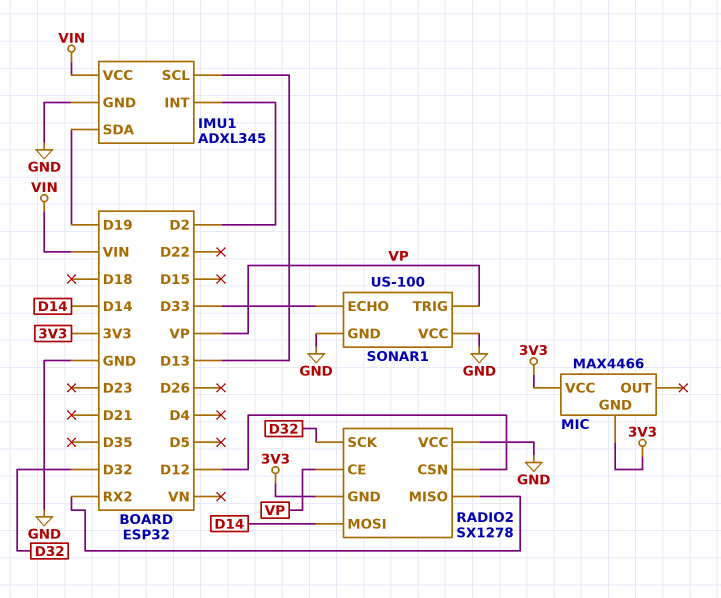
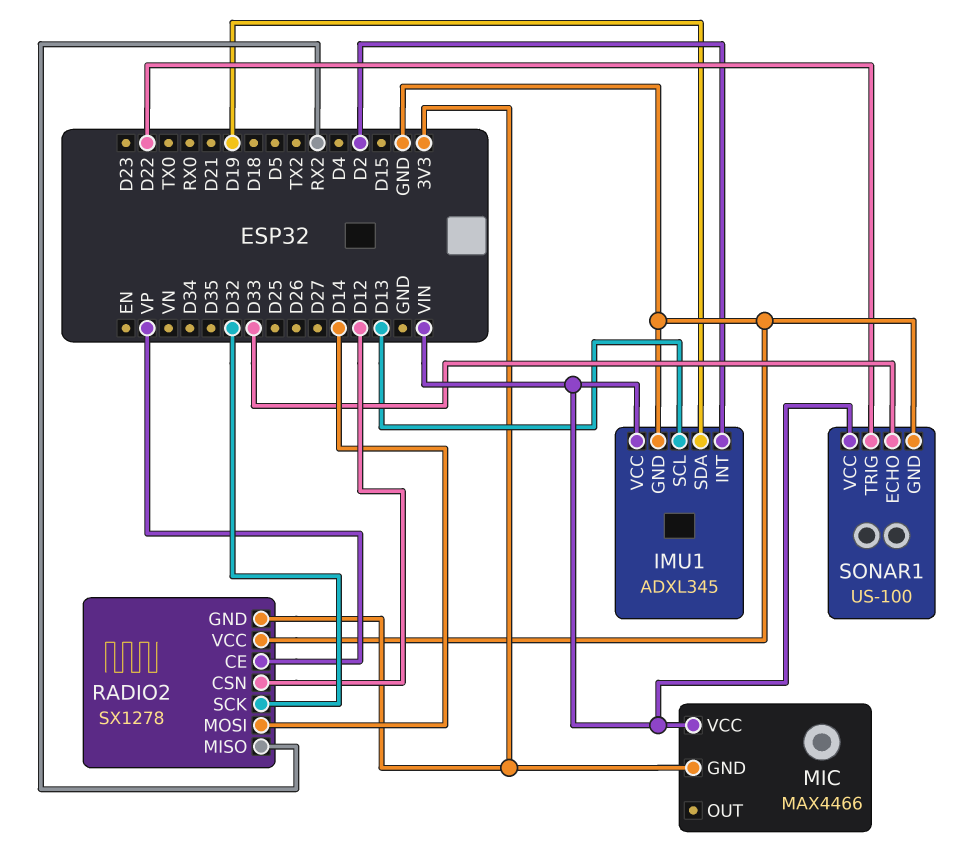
MIC pin VCC: 3V3 -> VIN
SONAR1 pin TRIG: VP -> D22
SONAR1 pin VCC: GND -> VIN

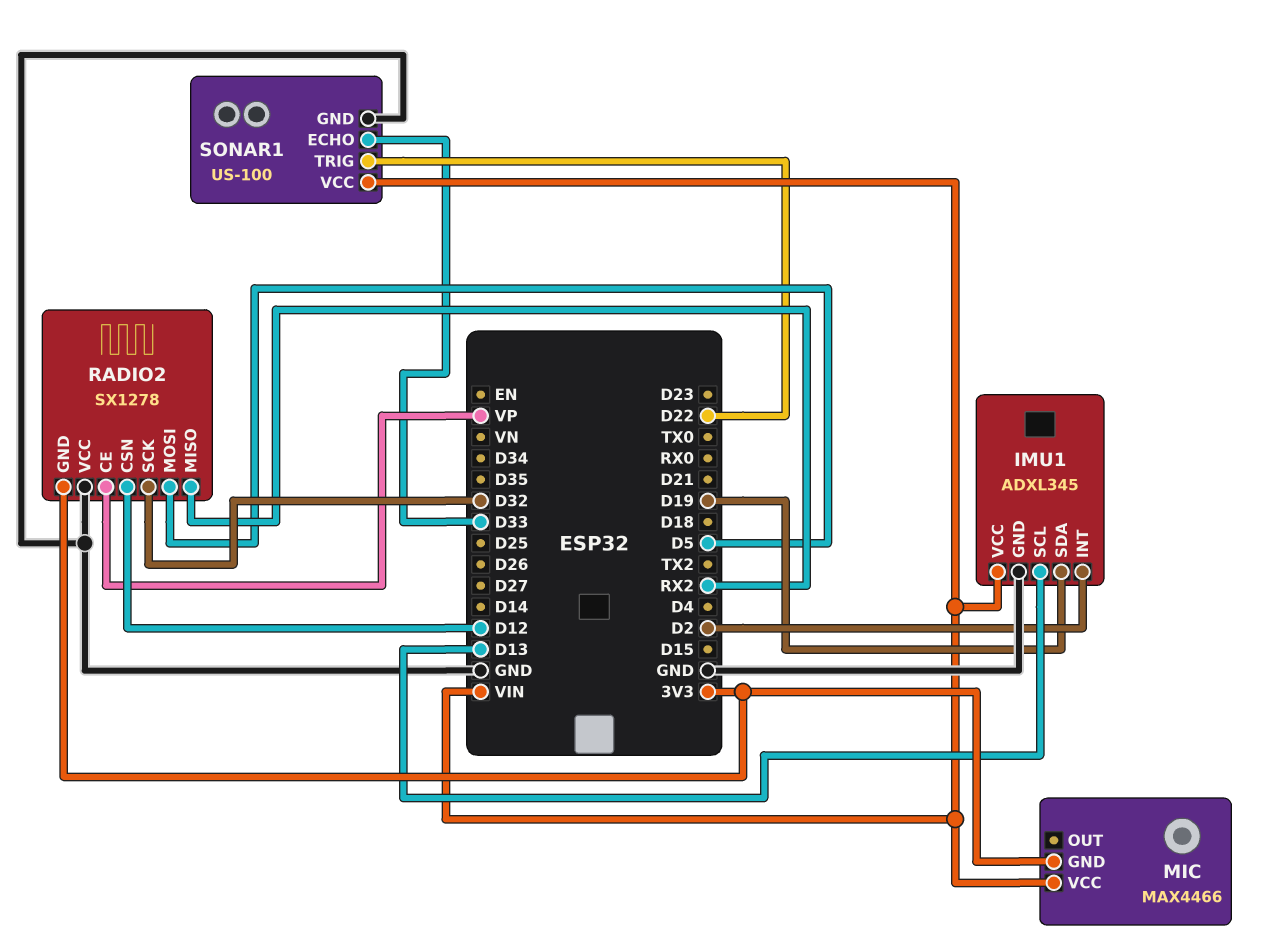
RADIO2 pin MOSI: D14 -> D5

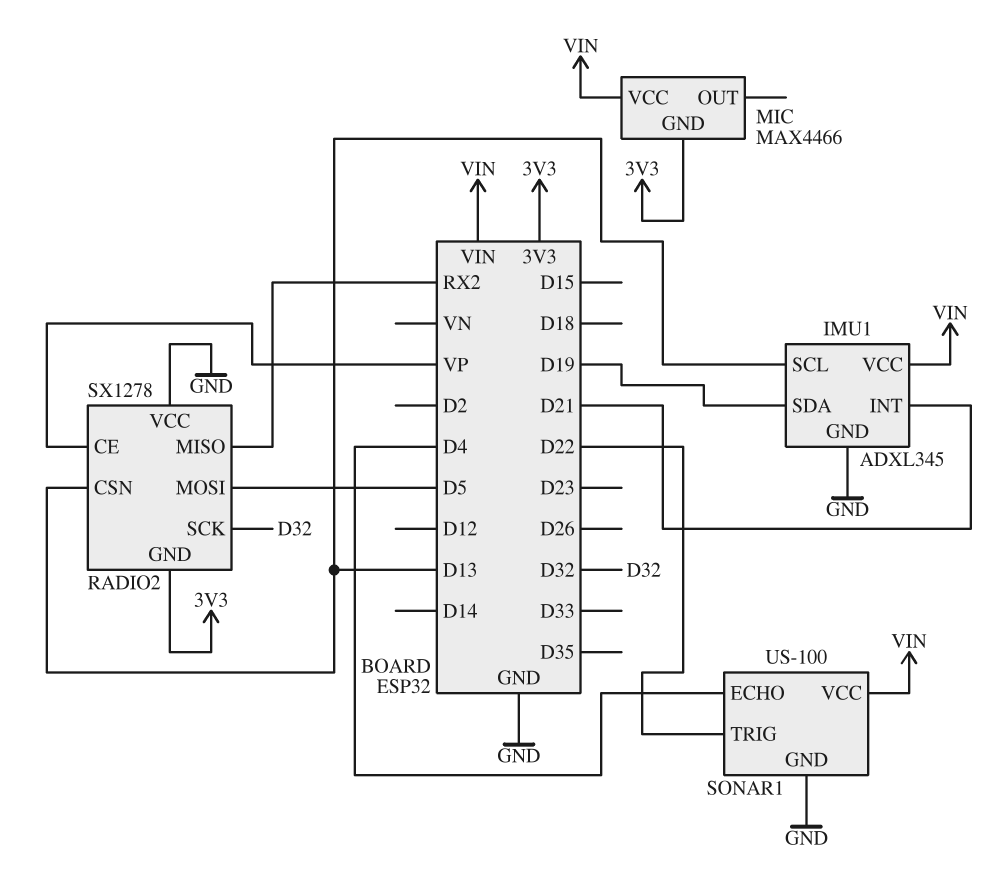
IMU1 pin INT: D2 -> D21
RADIO2 pin CSN: D12 -> D13
SONAR1 pin ECHO: D33 -> D4

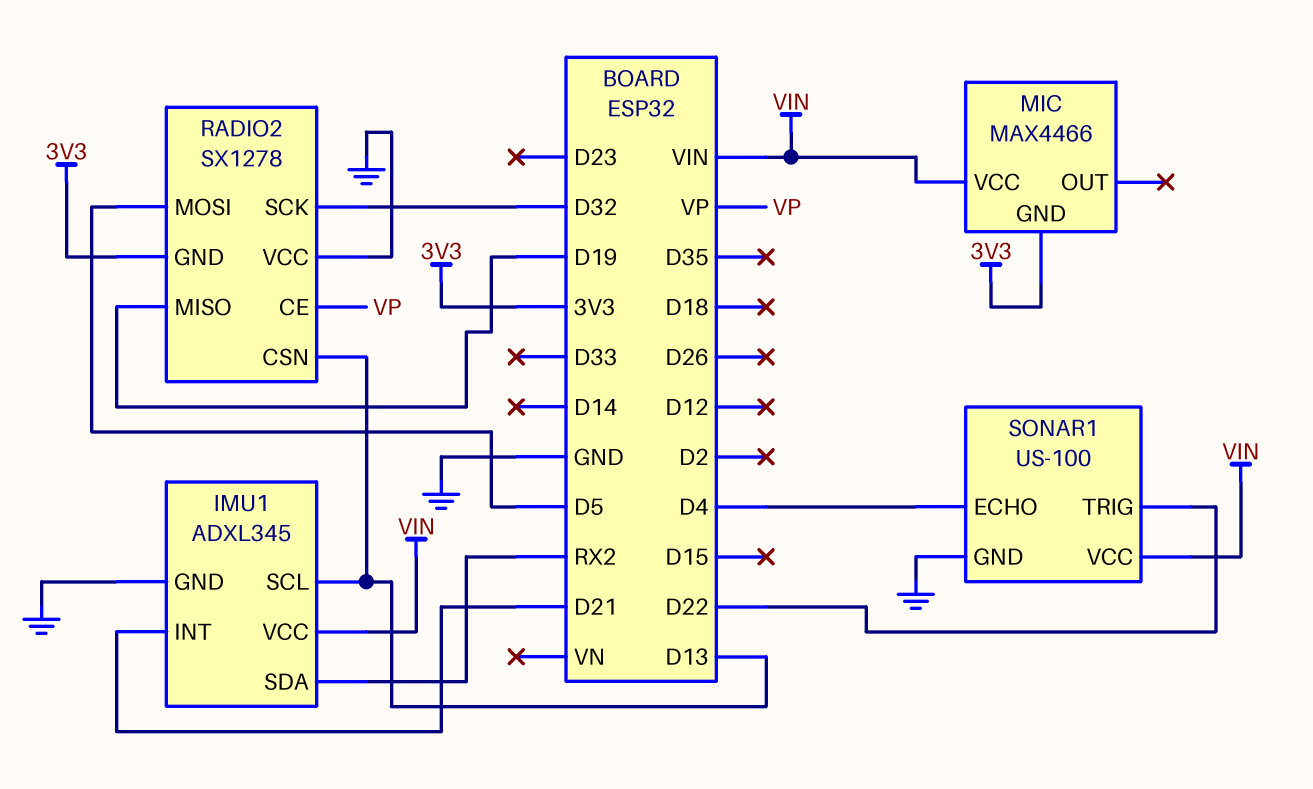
IMU1 pin SDA: D19 -> RX2
RADIO2 pin MISO: RX2 -> D19

